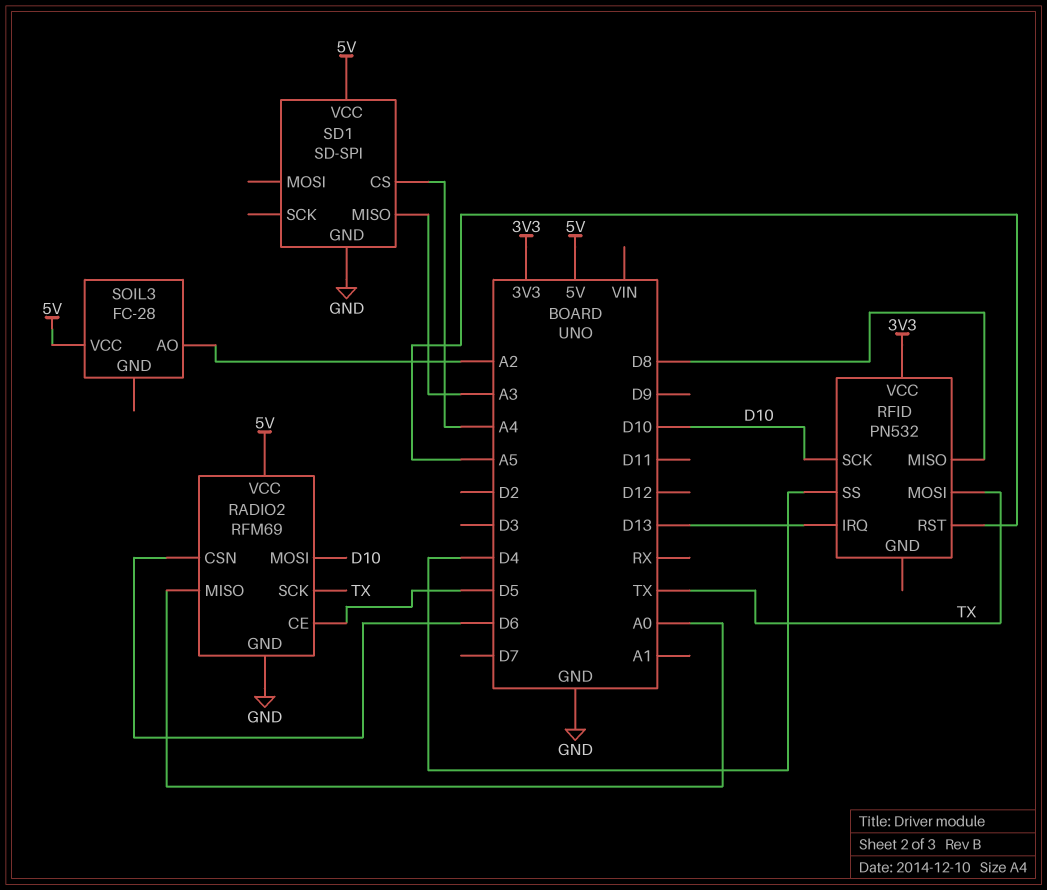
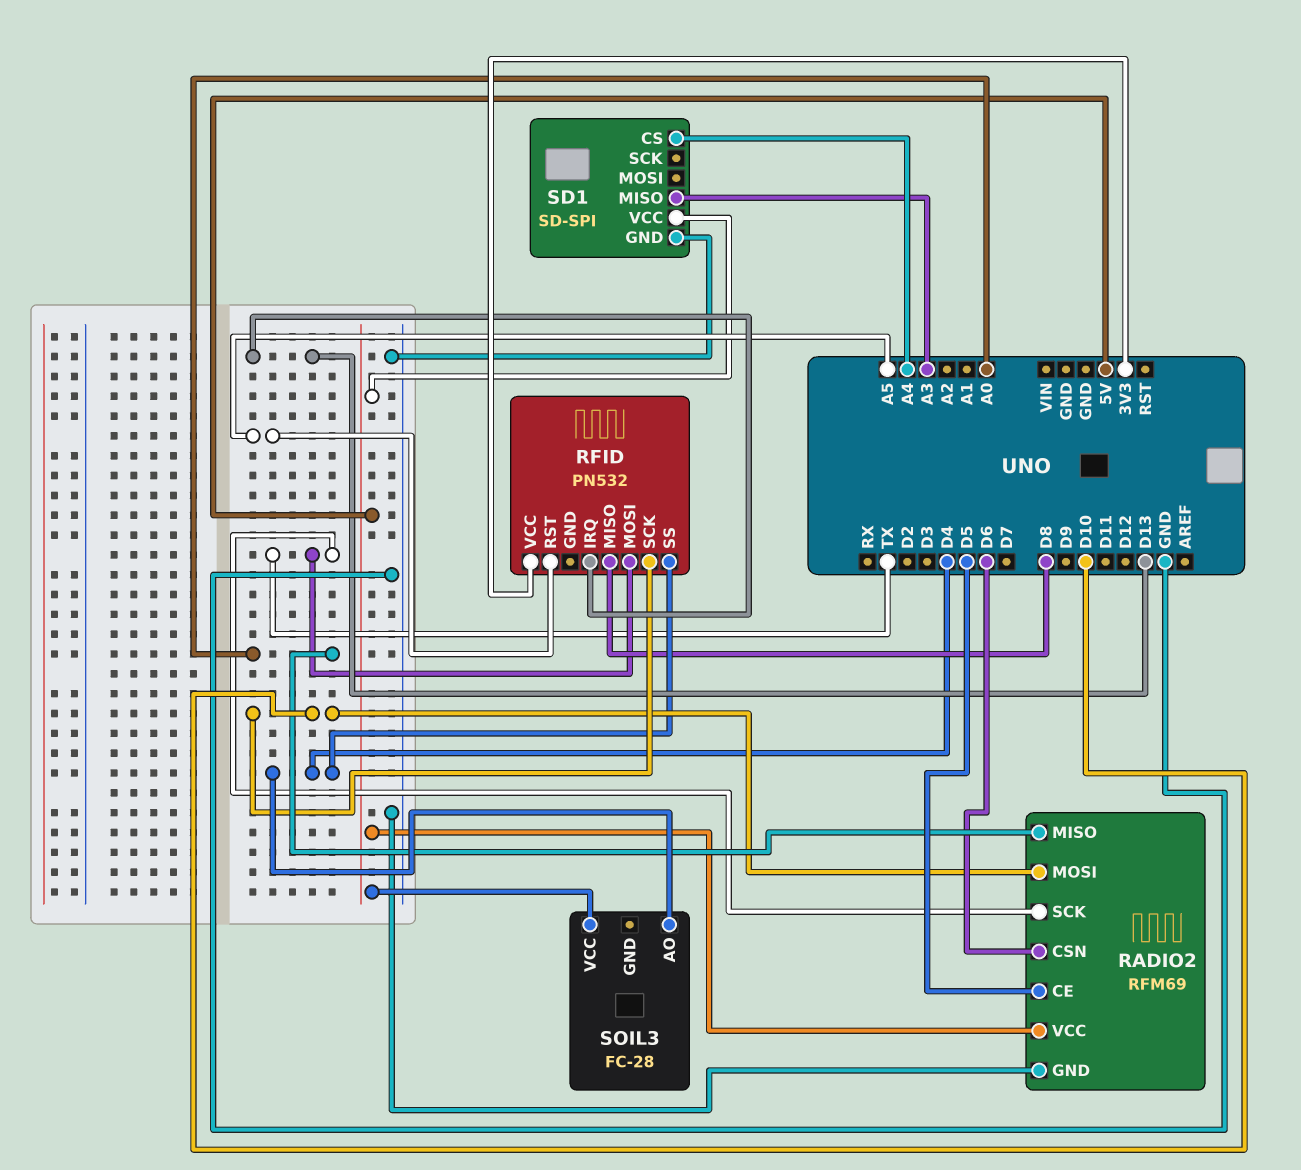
SOIL3 pin AO: A2 -> D4

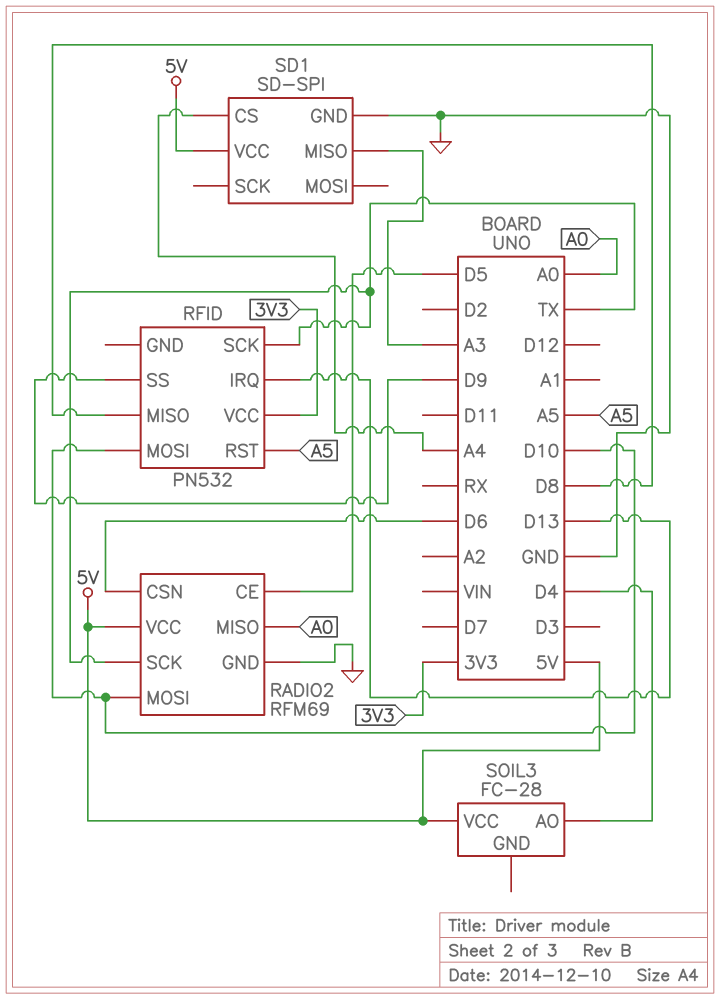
RFID pin MOSI: TX -> D10
RFID pin SCK: D10 -> TX
RFID pin SS: D4 -> D9

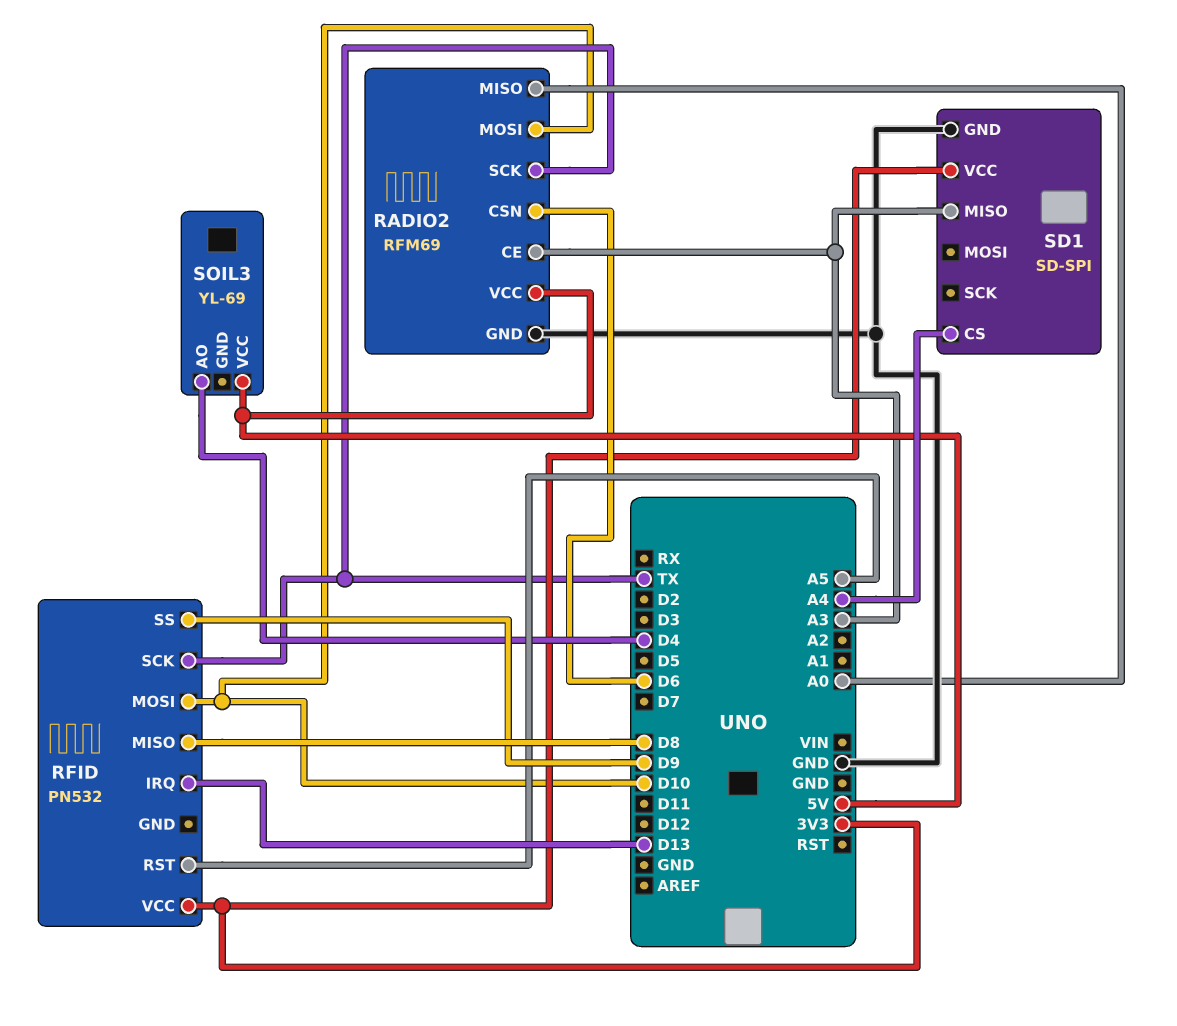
RADIO2 pin CE: D5 -> A3
SD1 pin VCC: 5V -> 3V3
SOIL3: FC-28 -> YL-69

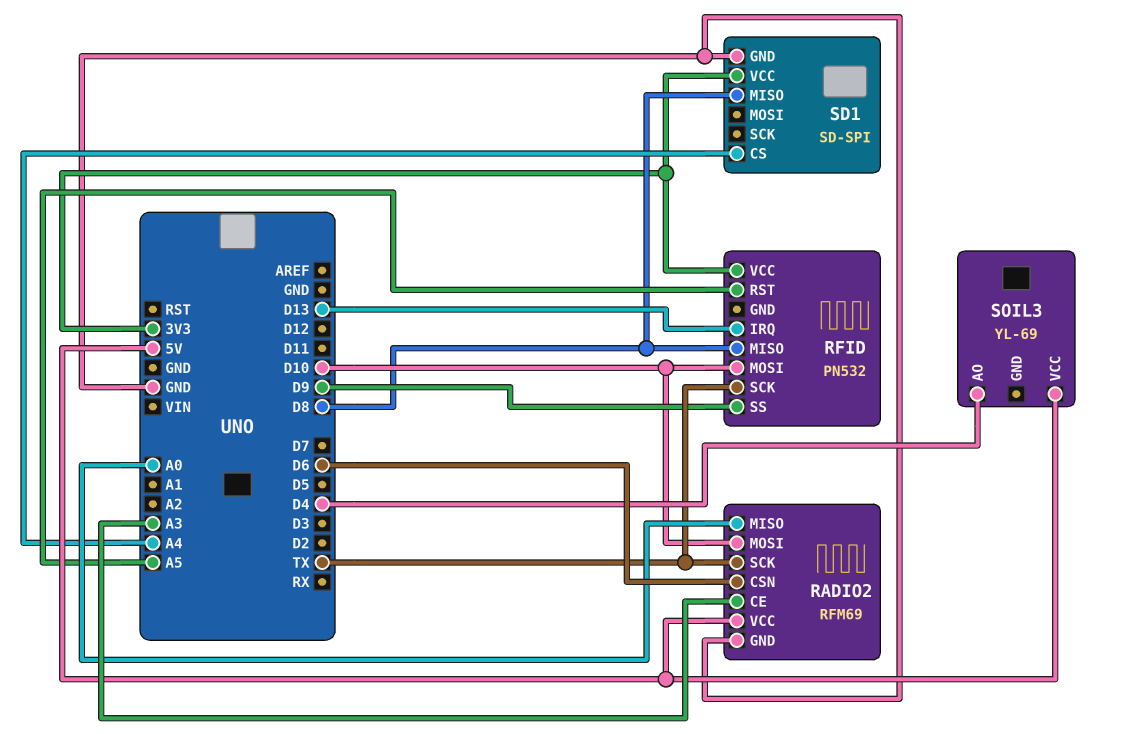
SD1 pin MISO: A3 -> D8

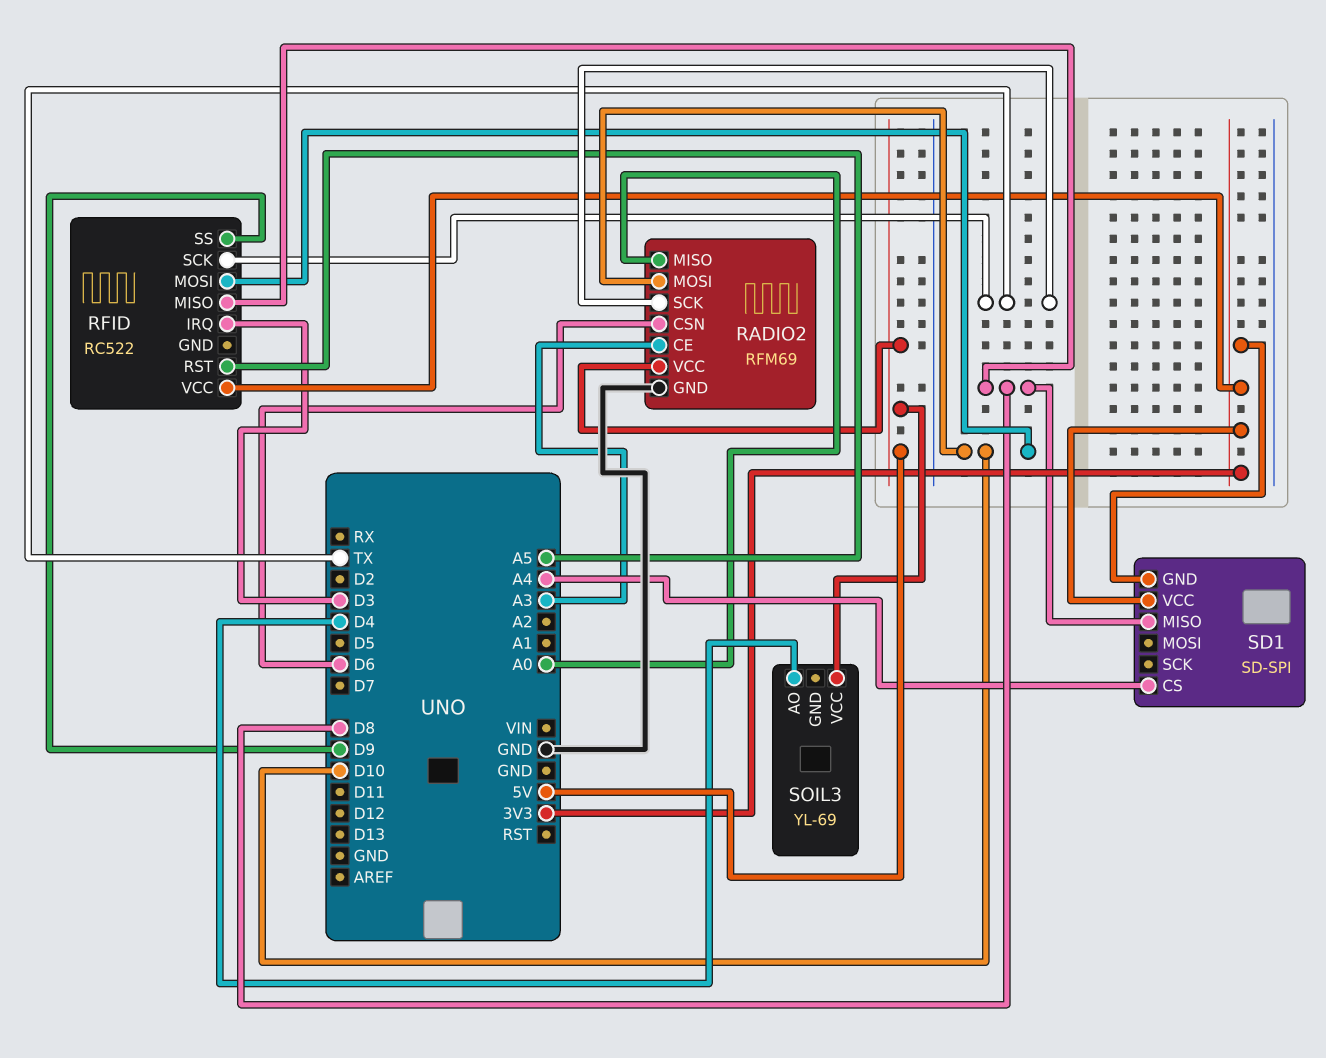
RFID: PN532 -> RC522
RFID pin IRQ: D13 -> D3
SD1 pin GND: GND -> 3V3

